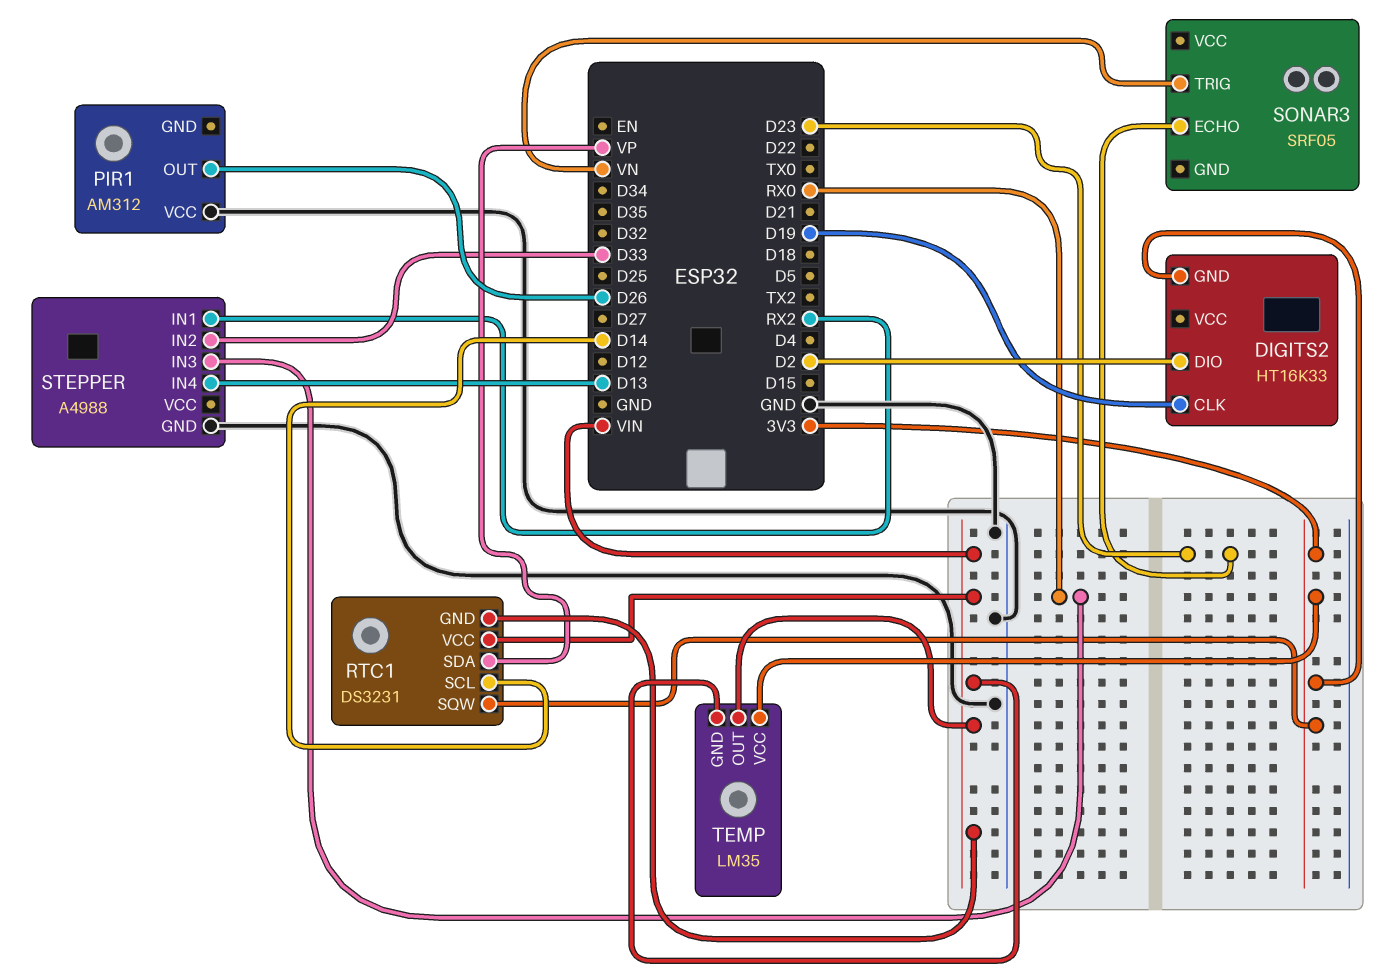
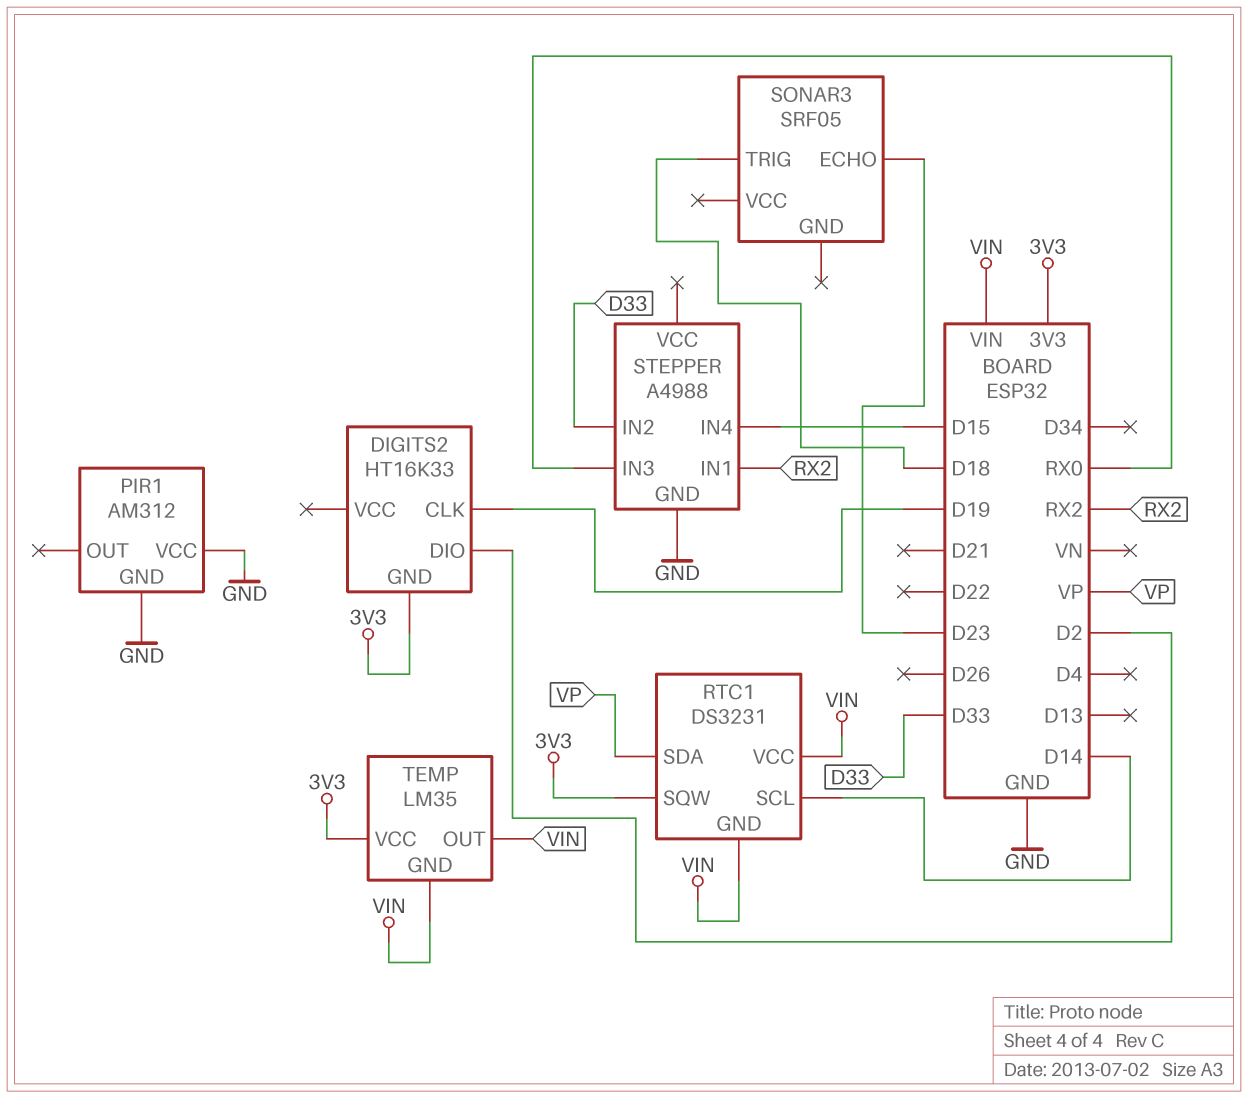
PIR1 pin GND: none -> GND
PIR1 pin OUT: D26 -> none
SONAR3 pin TRIG: VN -> D18
STEPPER pin IN4: D13 -> D15

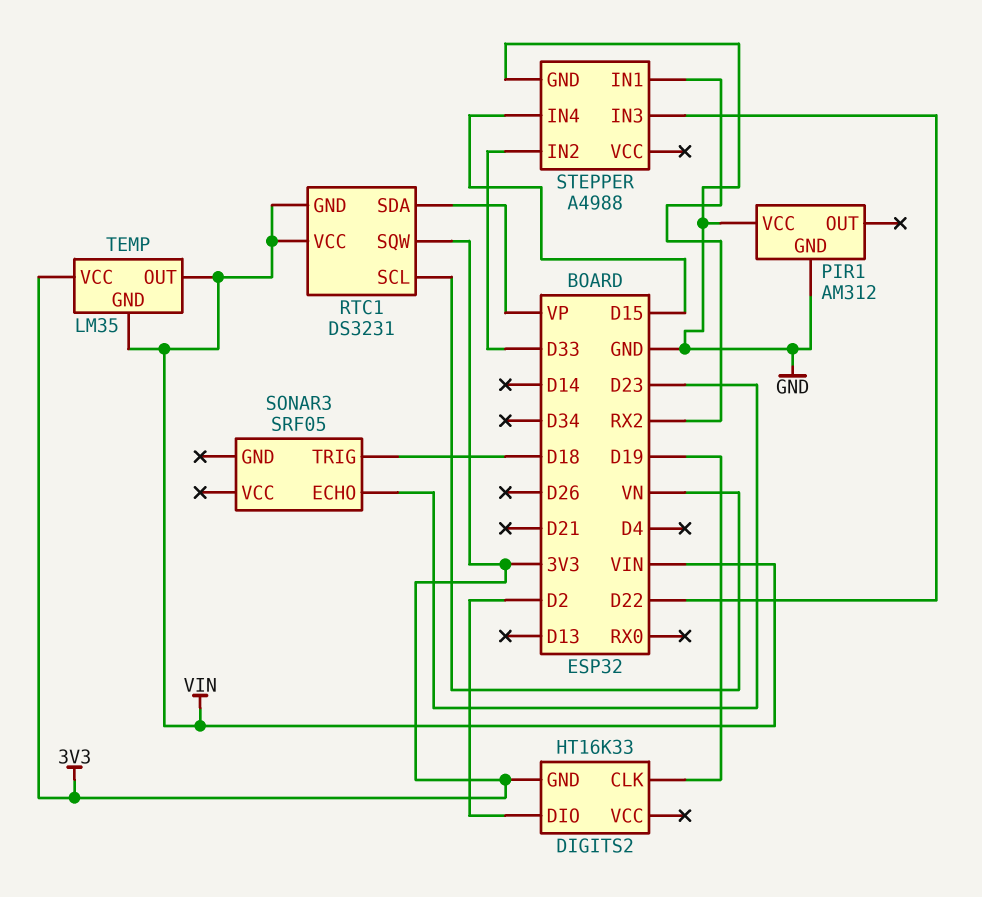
RTC1 pin SCL: D14 -> VN
STEPPER pin IN3: RX0 -> D22

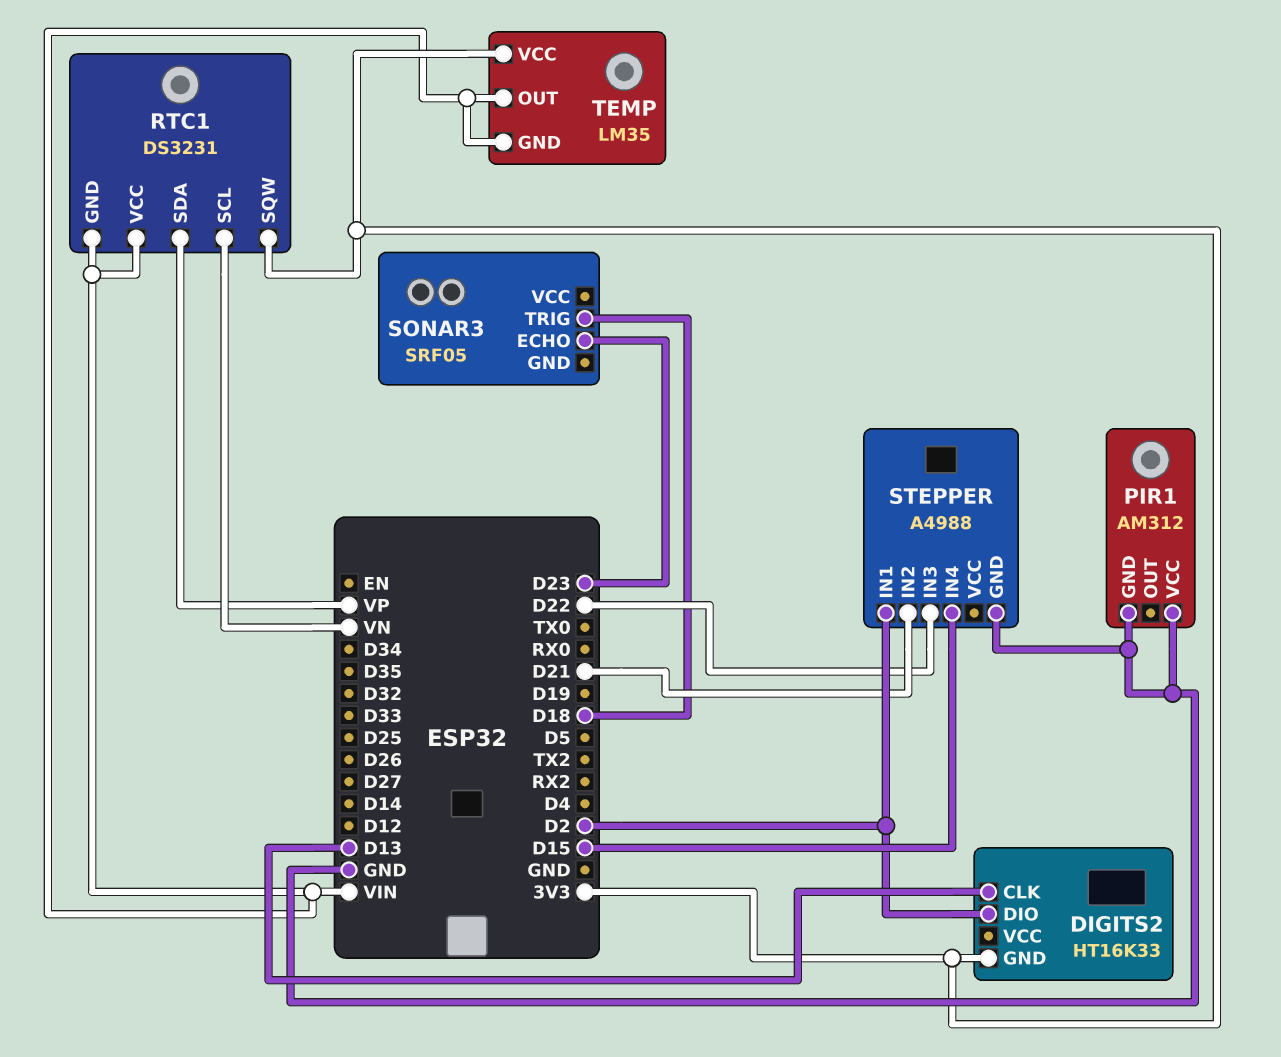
DIGITS2 pin CLK: D19 -> D13
STEPPER pin IN1: RX2 -> D2
STEPPER pin IN2: D33 -> D21

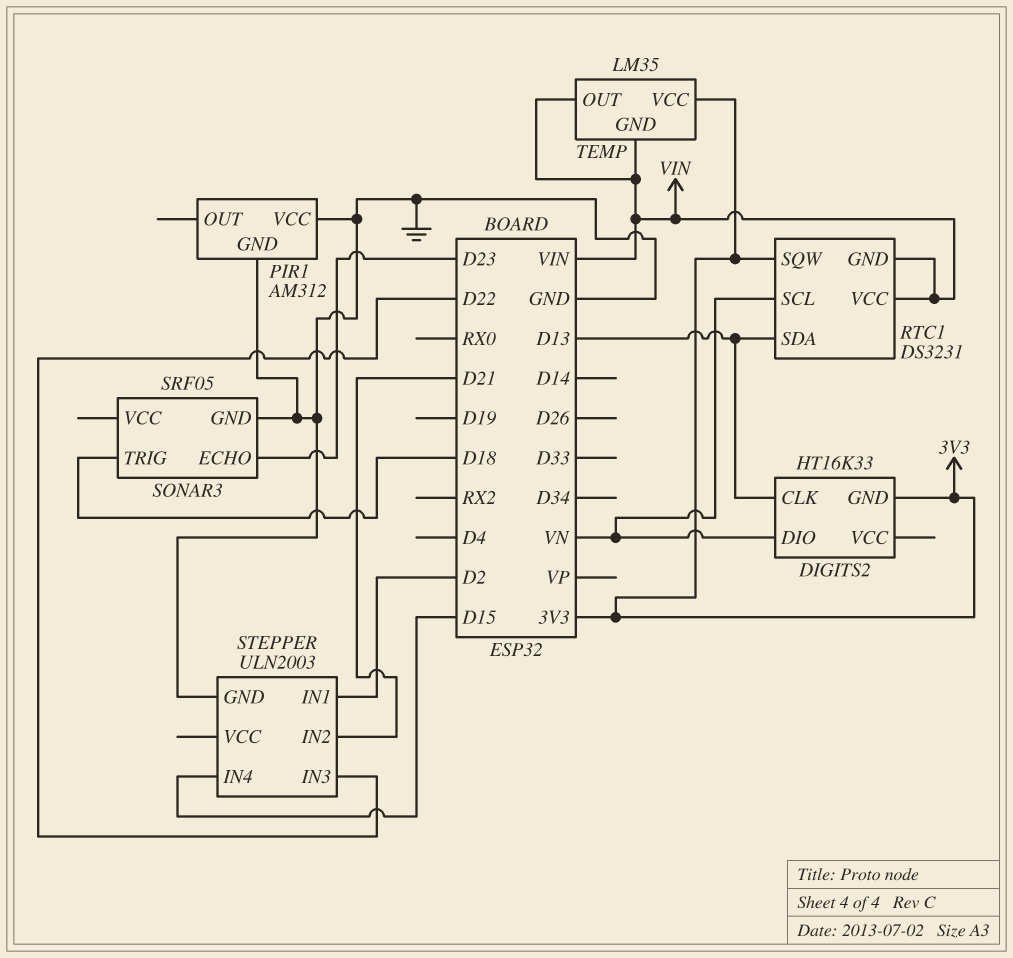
DIGITS2 pin DIO: D2 -> VN
RTC1 pin SDA: VP -> D13
SONAR3 pin GND: none -> GND
STEPPER: A4988 -> ULN2003

